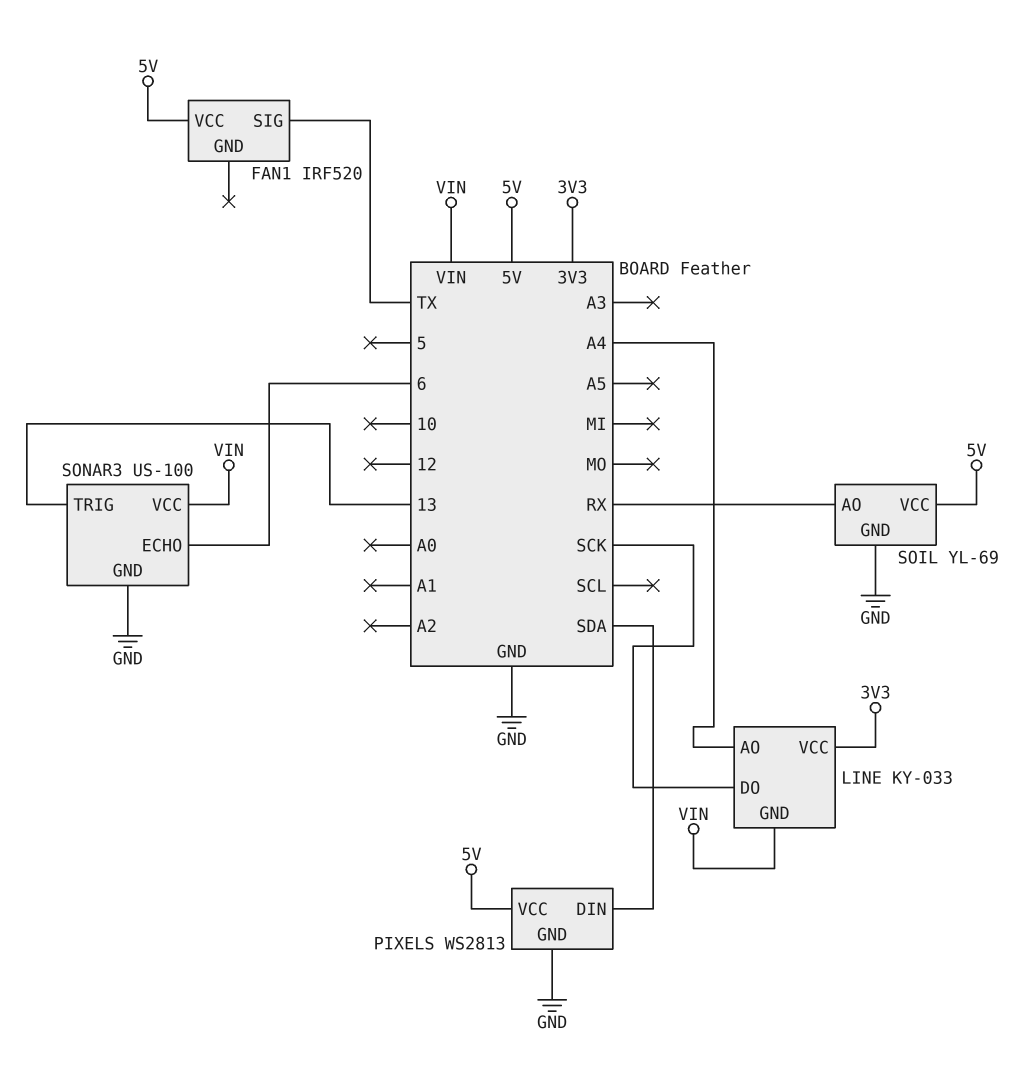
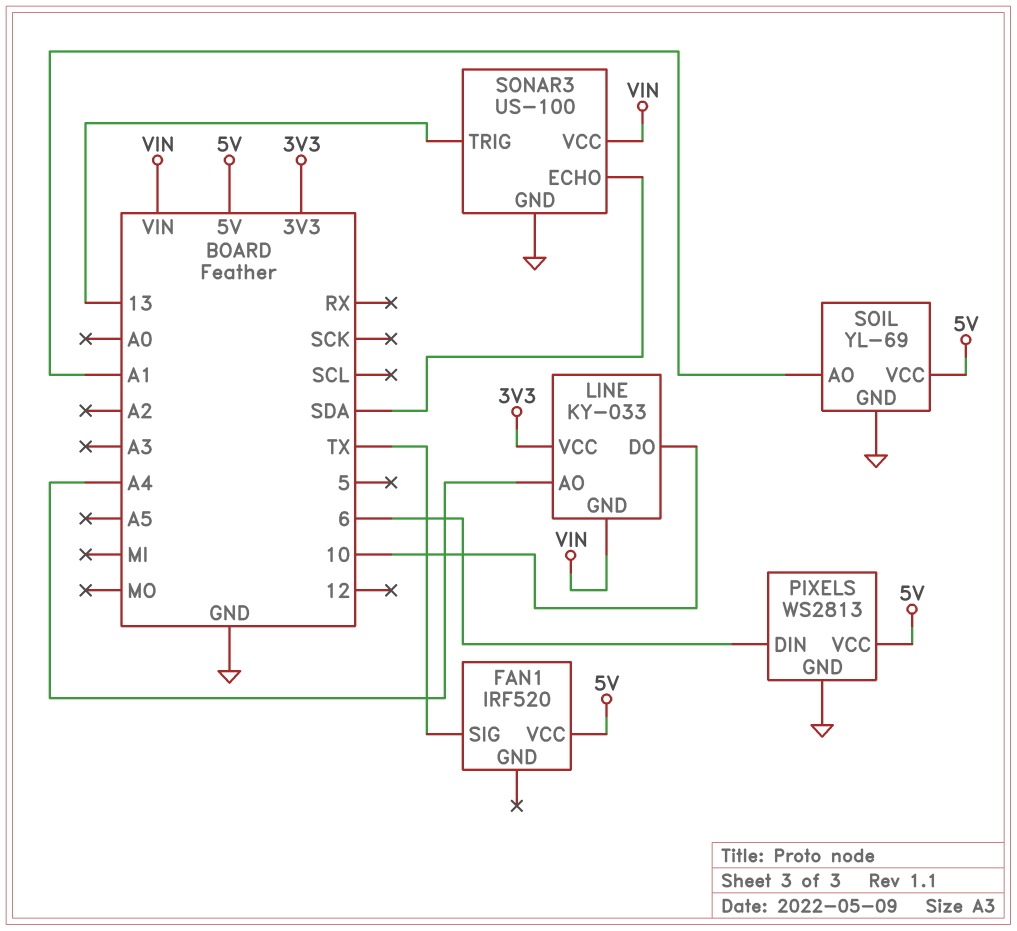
LINE pin DO: SCK -> 10
PIXELS pin DIN: SDA -> 6
SOIL pin AO: RX -> A1
SONAR3 pin ECHO: 6 -> SDA

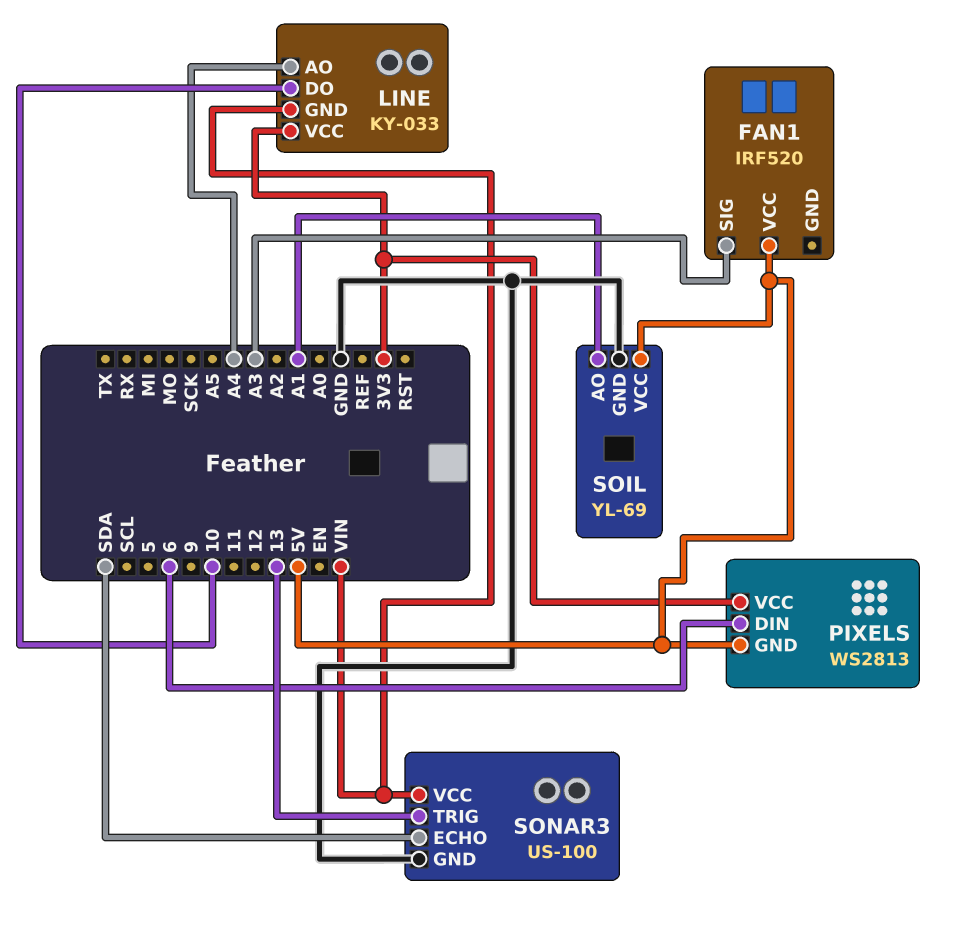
FAN1 pin SIG: TX -> A3
PIXELS pin GND: GND -> 5V
PIXELS pin VCC: 5V -> 3V3

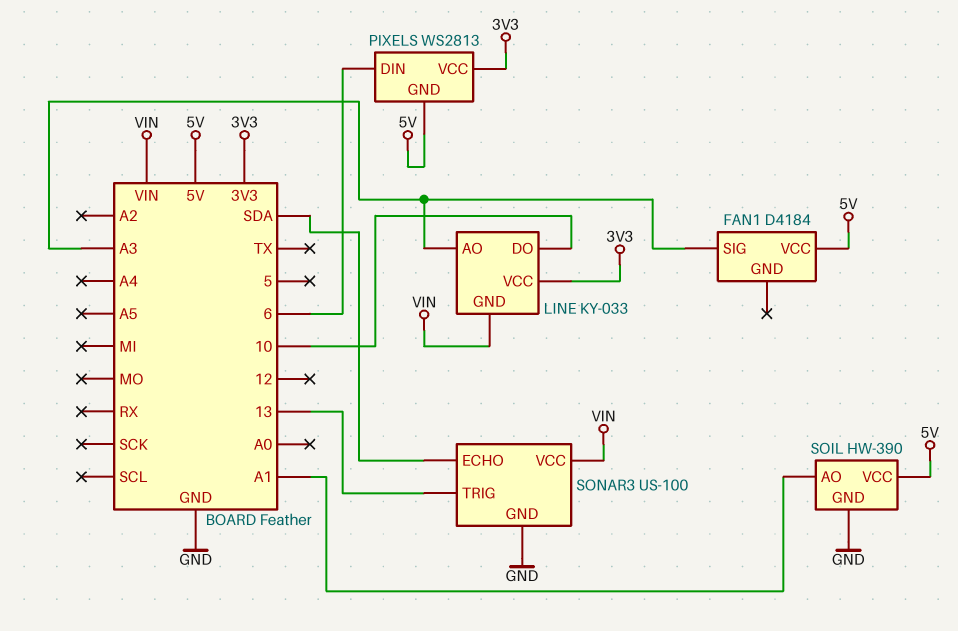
FAN1: IRF520 -> D4184
LINE pin AO: A4 -> A3
SOIL: YL-69 -> HW-390

